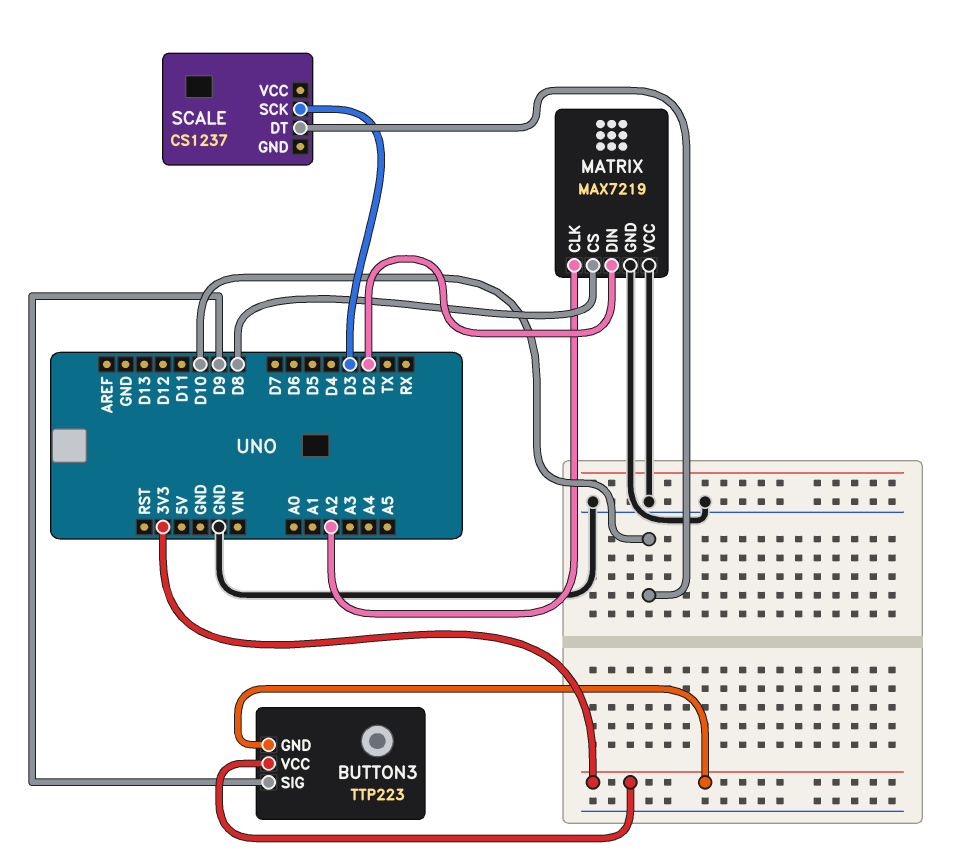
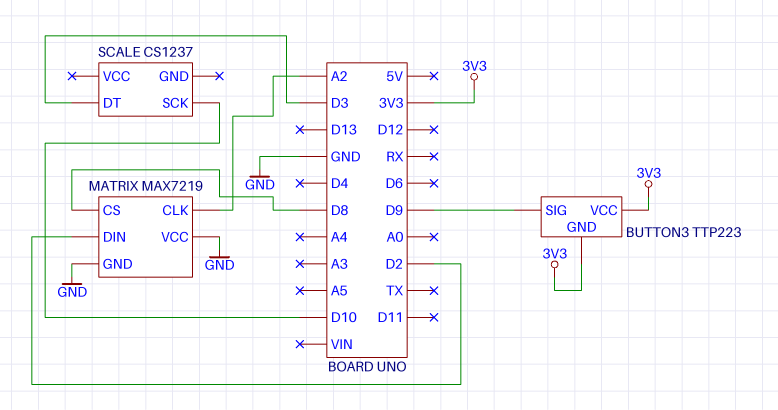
SCALE pin DT: D10 -> D3
SCALE pin SCK: D3 -> D10

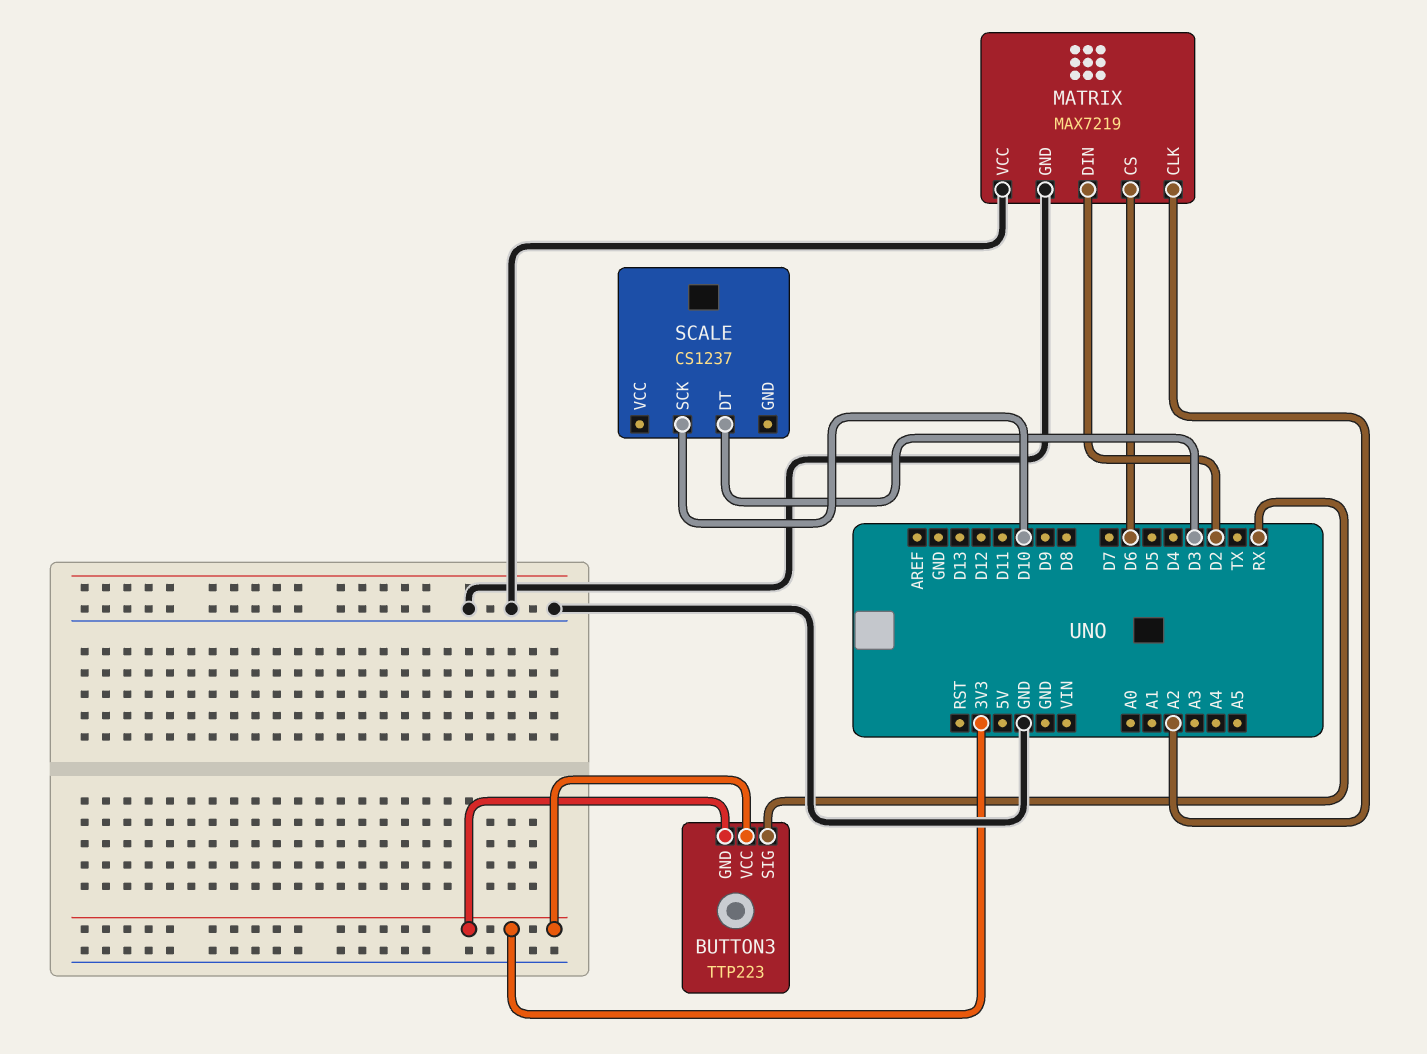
BUTTON3 pin SIG: D9 -> RX
MATRIX pin CS: D8 -> D6

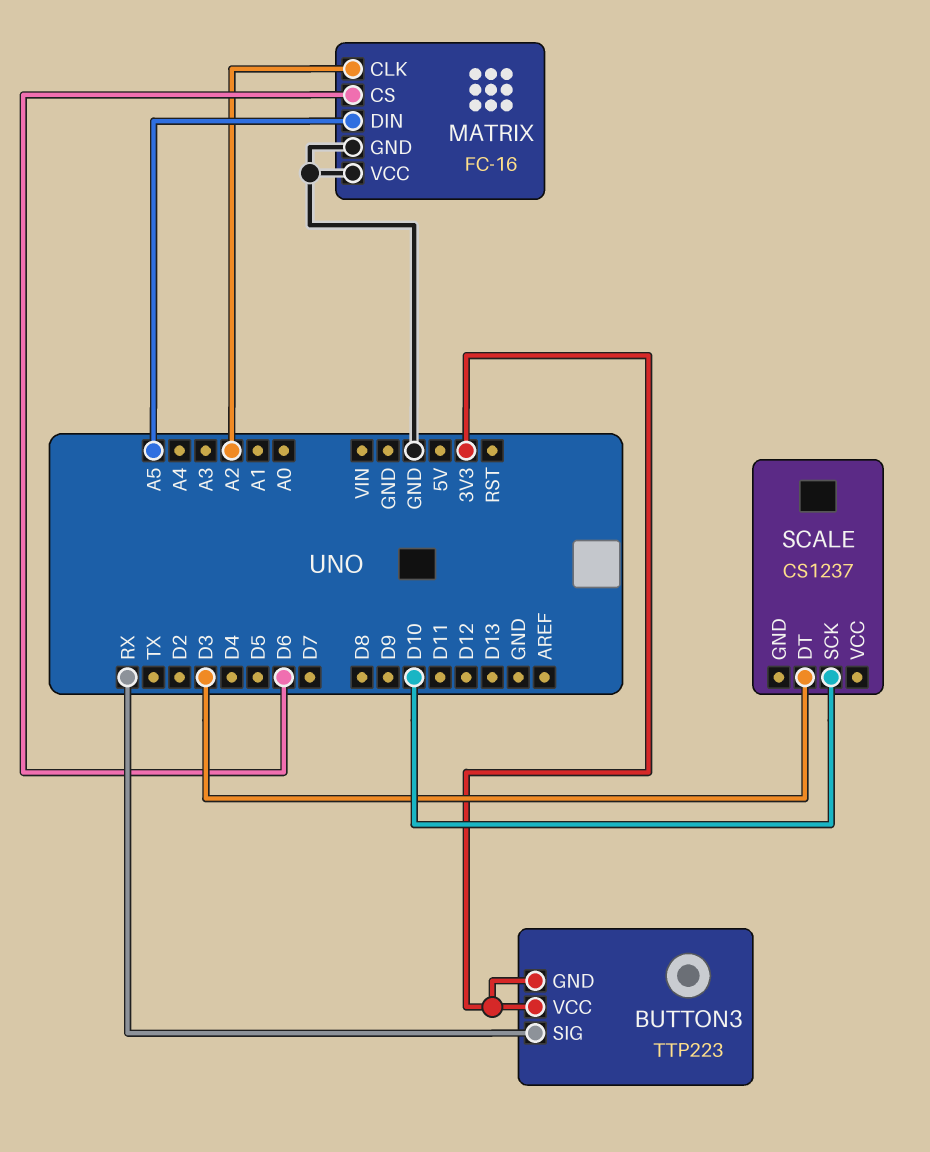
MATRIX: MAX7219 -> FC-16
MATRIX pin DIN: D2 -> A5

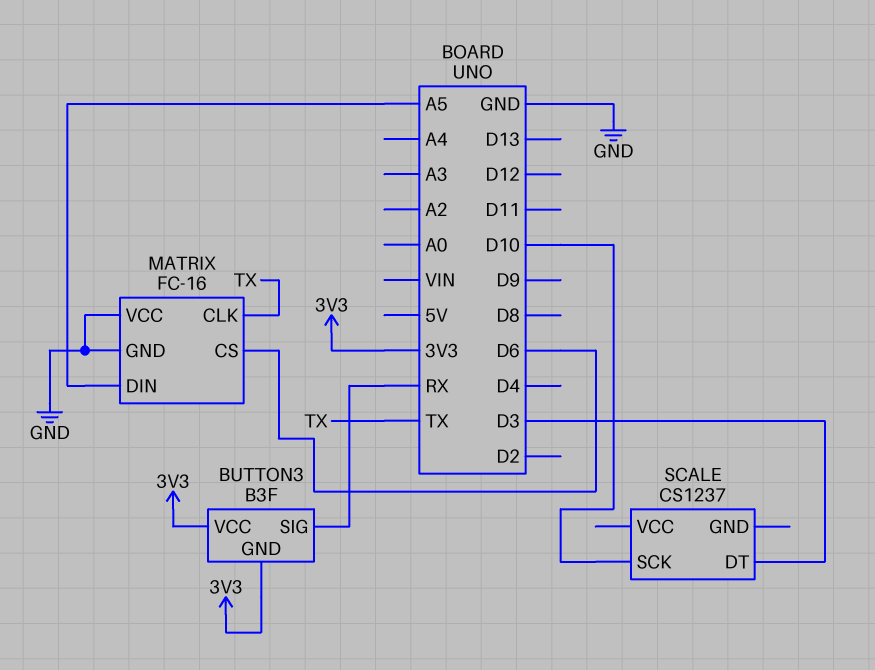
BUTTON3: TTP223 -> B3F
MATRIX pin CLK: A2 -> TX

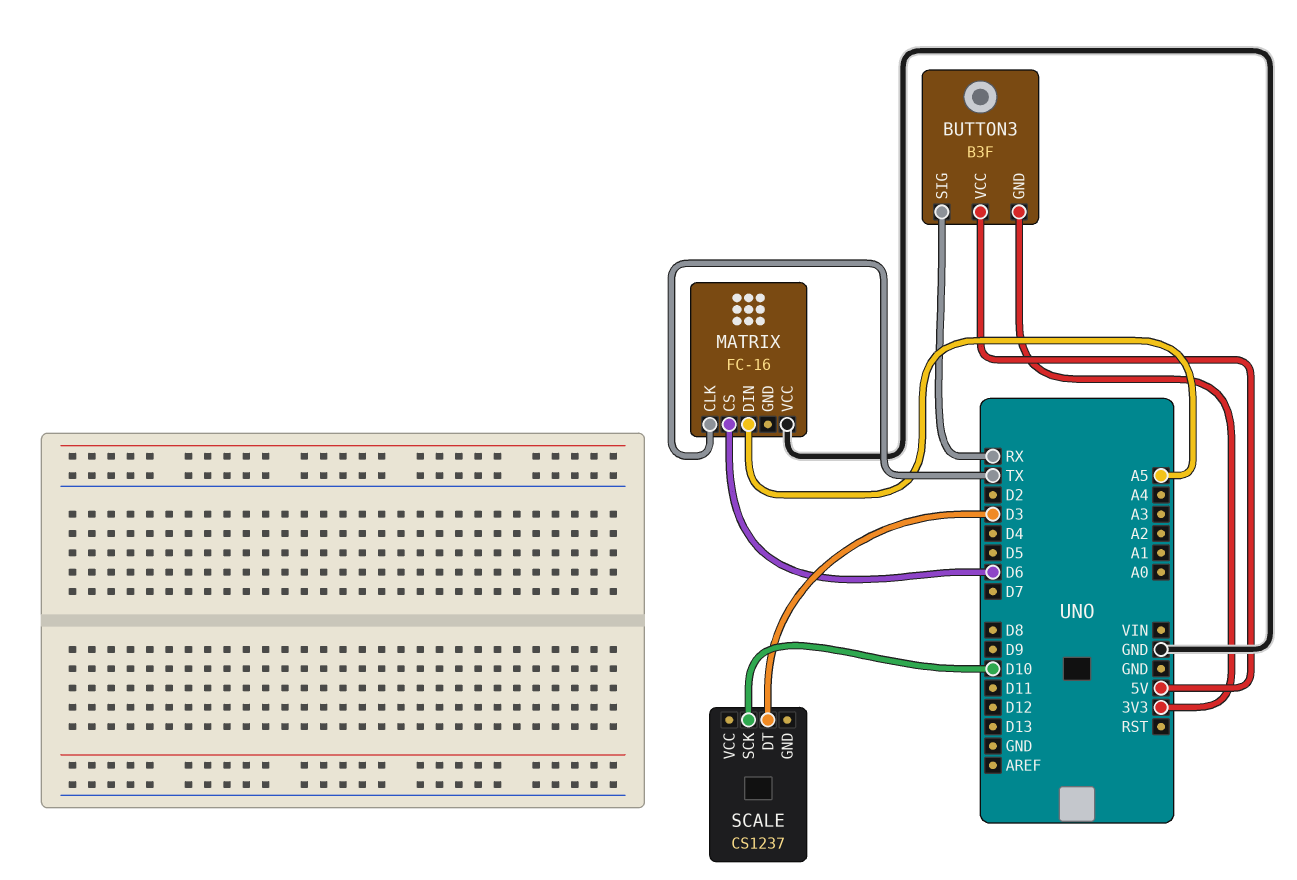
BUTTON3 pin VCC: 3V3 -> 5V
MATRIX pin GND: GND -> none

